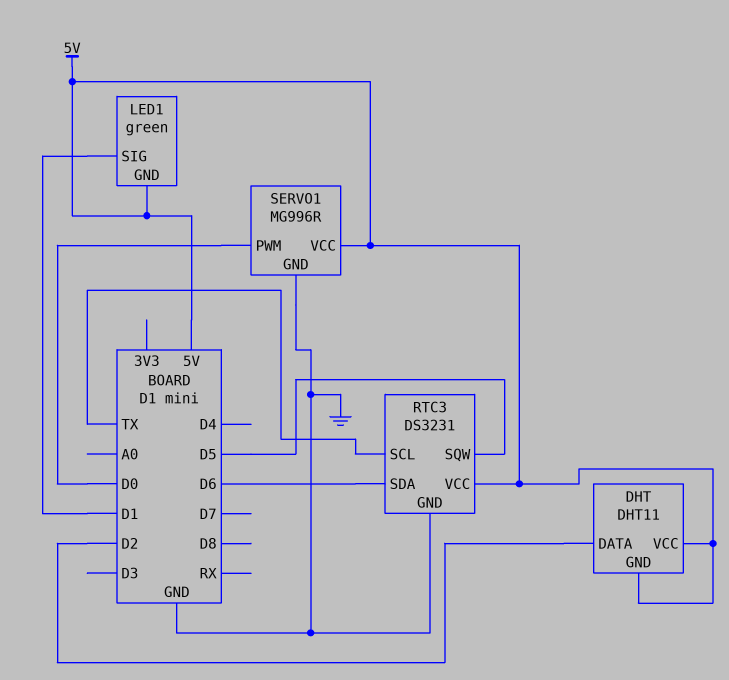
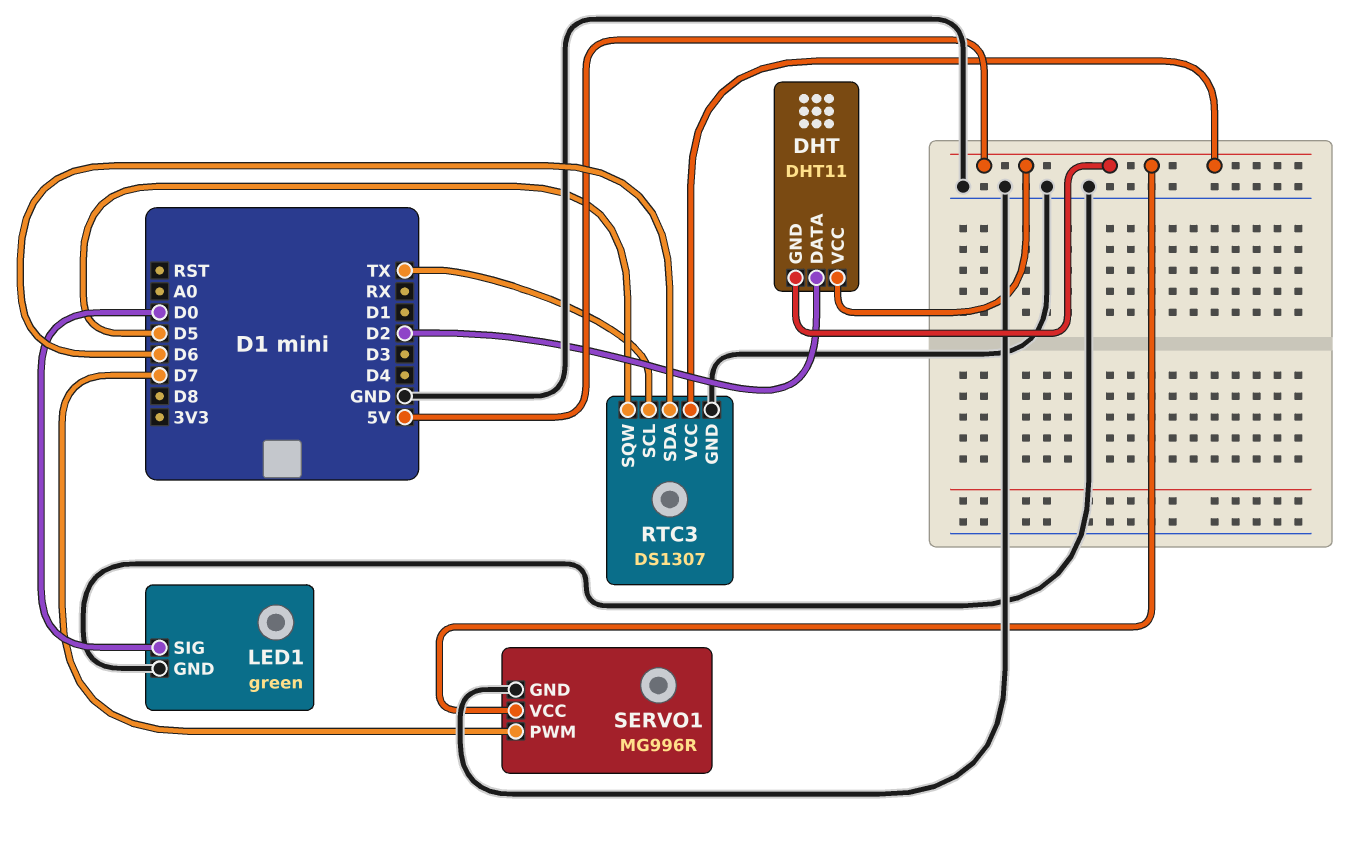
LED1 pin GND: 5V -> GND
LED1 pin SIG: D1 -> D0
RTC3: DS3231 -> DS1307
SERVO1 pin PWM: D0 -> D7

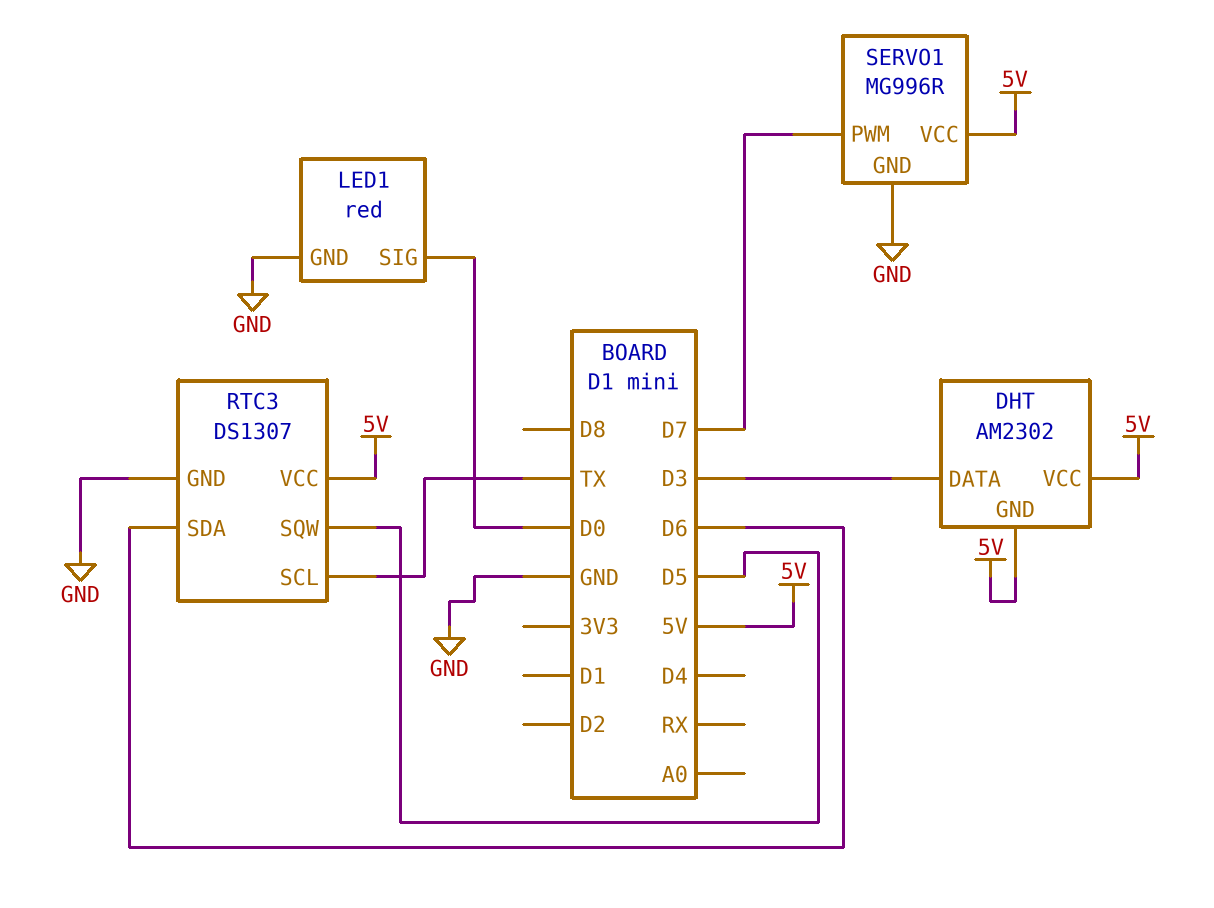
DHT: DHT11 -> AM2302
DHT pin DATA: D2 -> D3
LED1: green -> red

